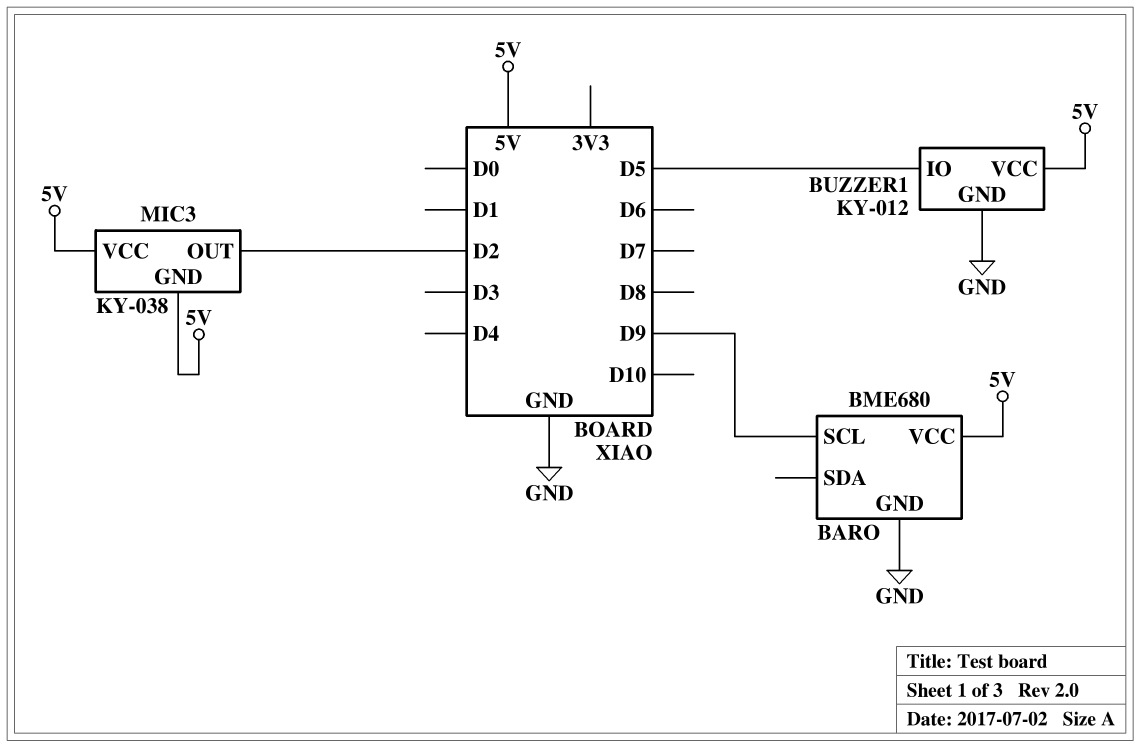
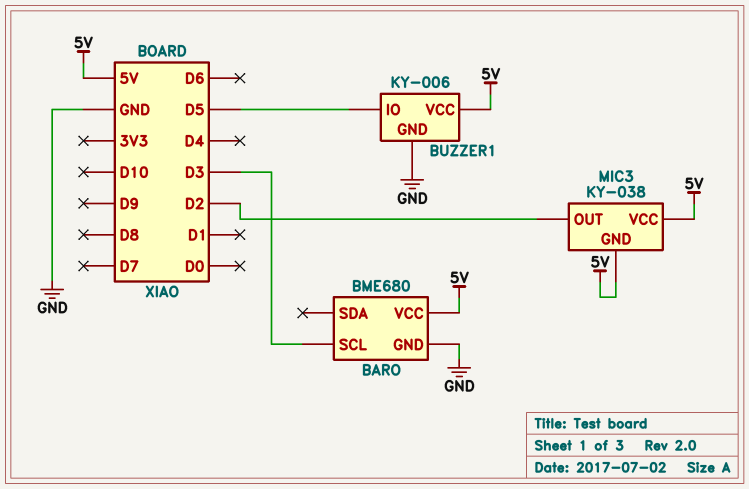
BARO pin SCL: D9 -> D3
BUZZER1: KY-012 -> KY-006

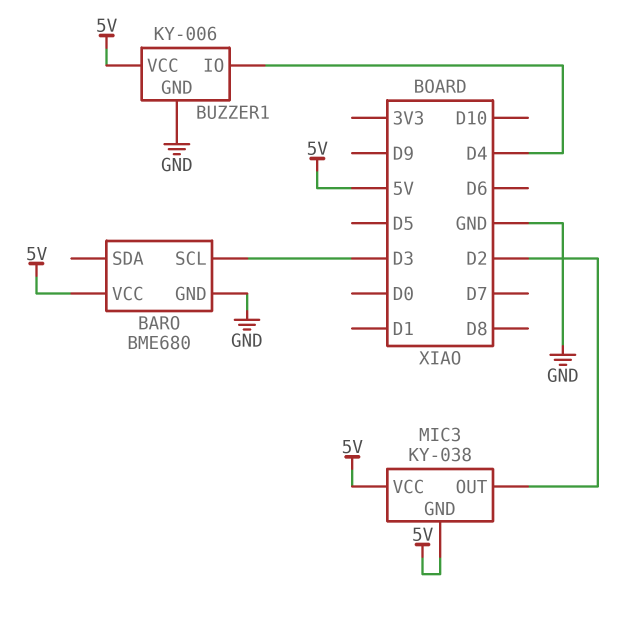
BUZZER1 pin IO: D5 -> D4

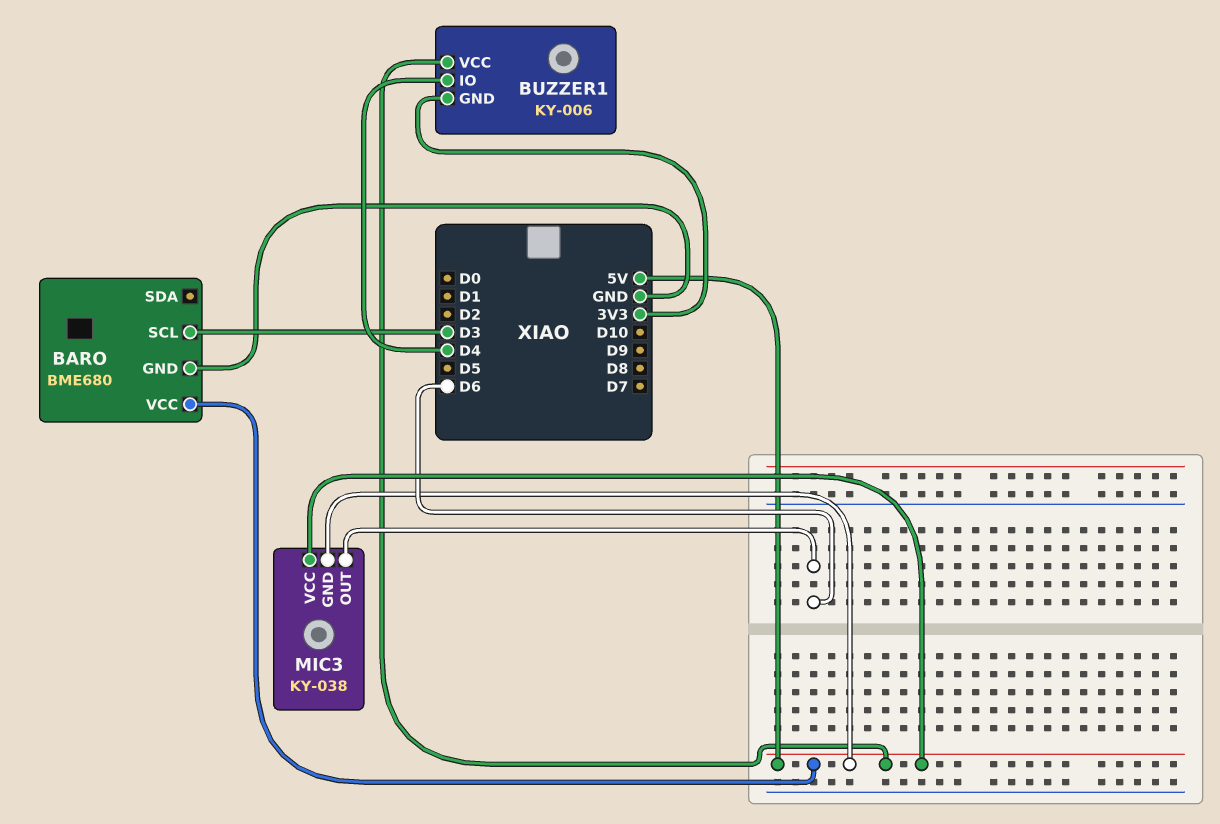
BUZZER1 pin GND: GND -> 3V3
MIC3 pin OUT: D2 -> D6

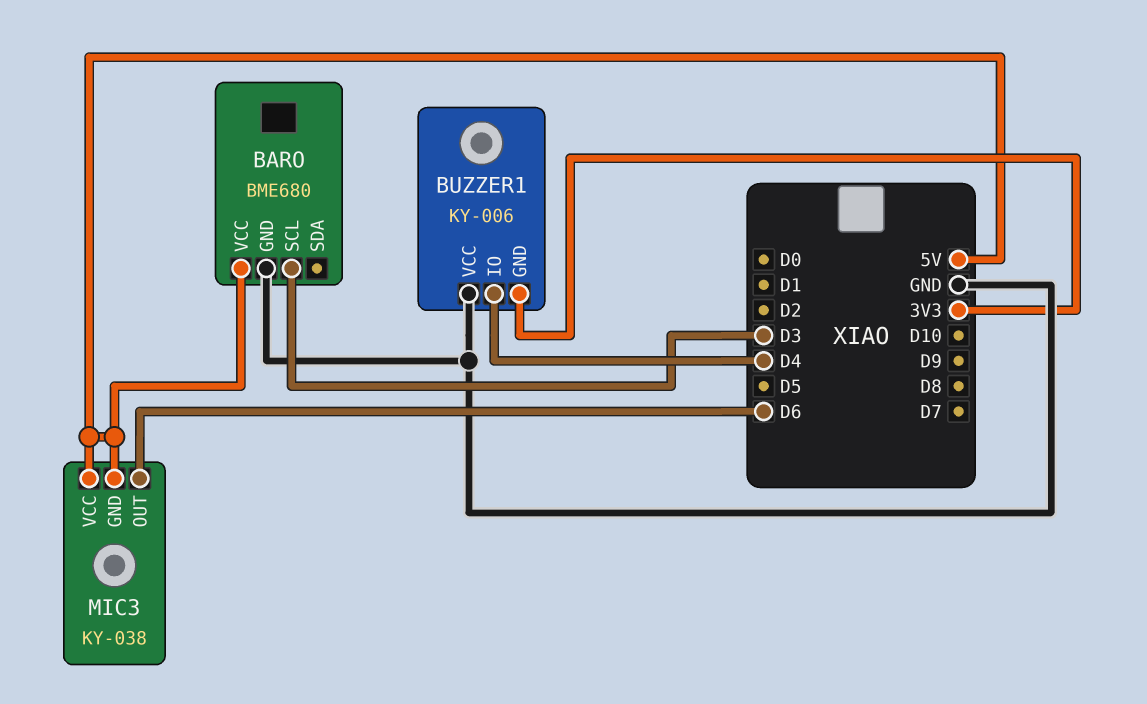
BUZZER1 pin VCC: 5V -> GND

